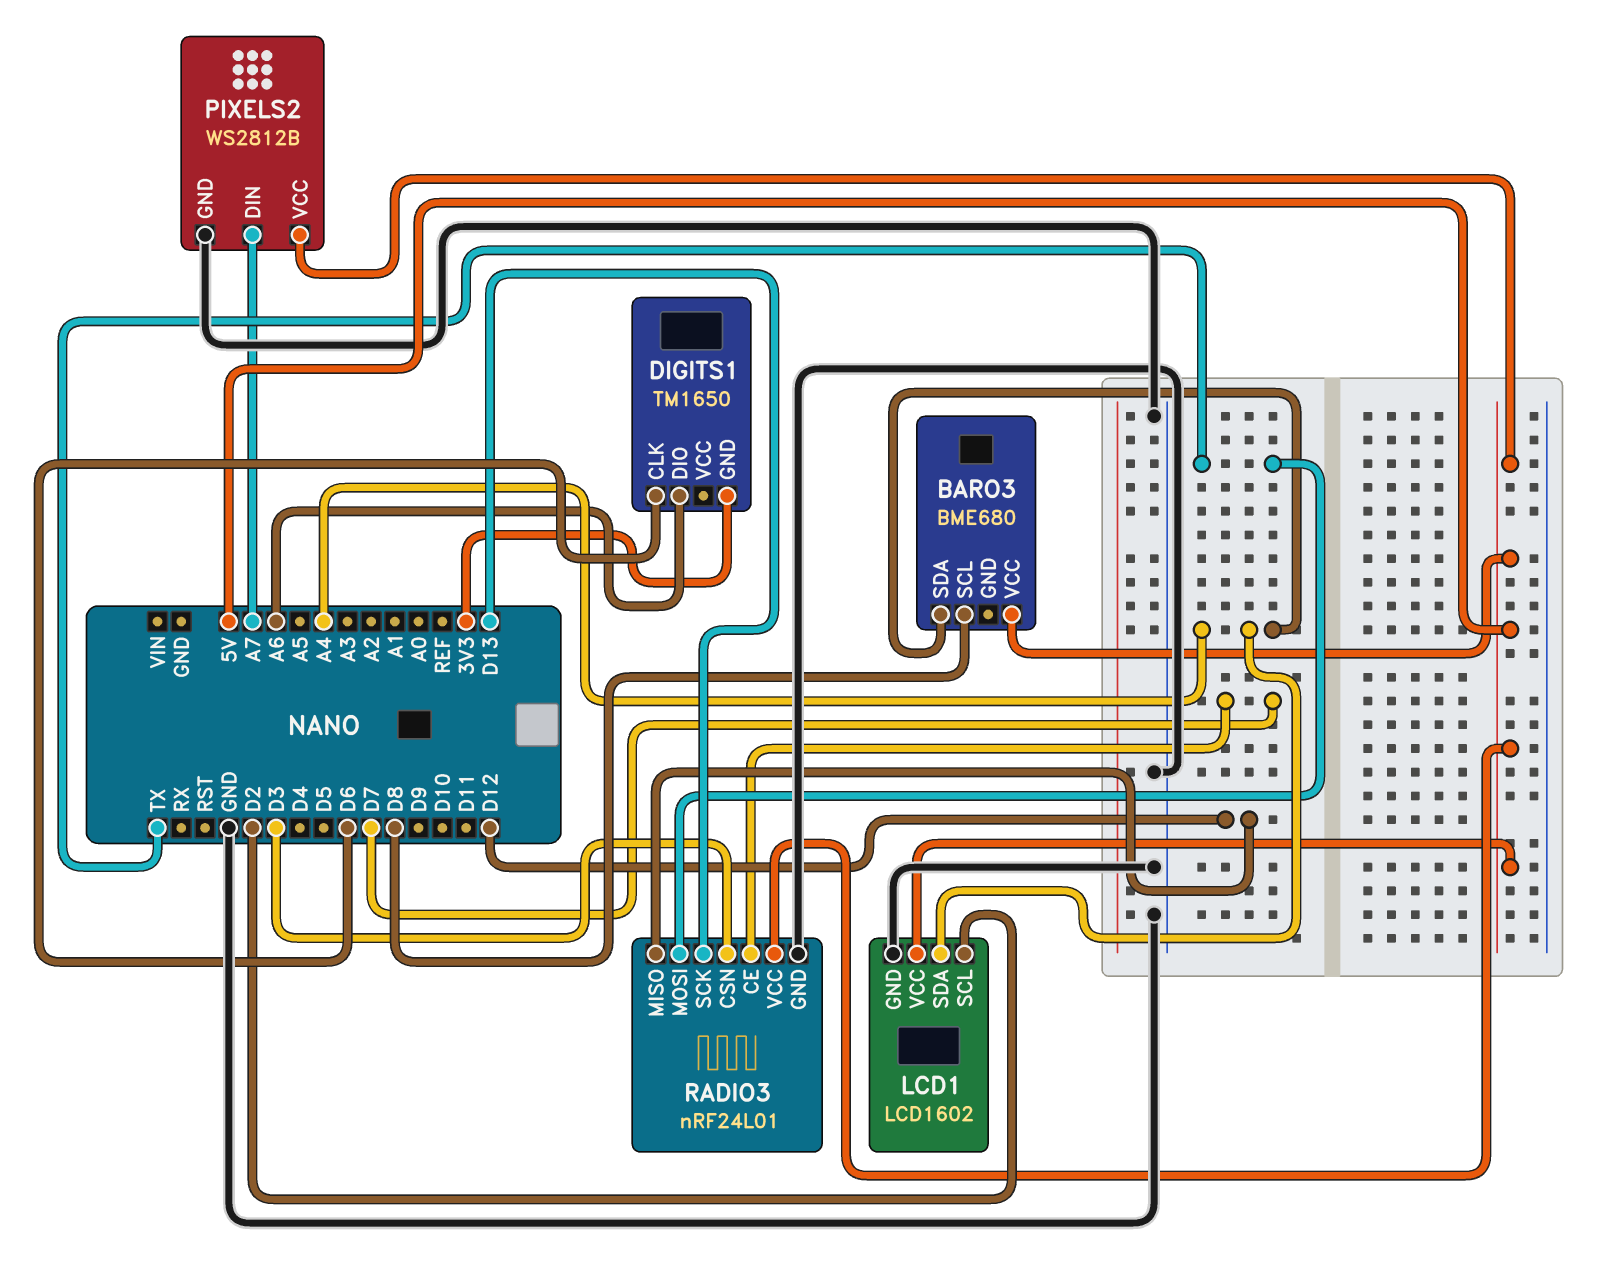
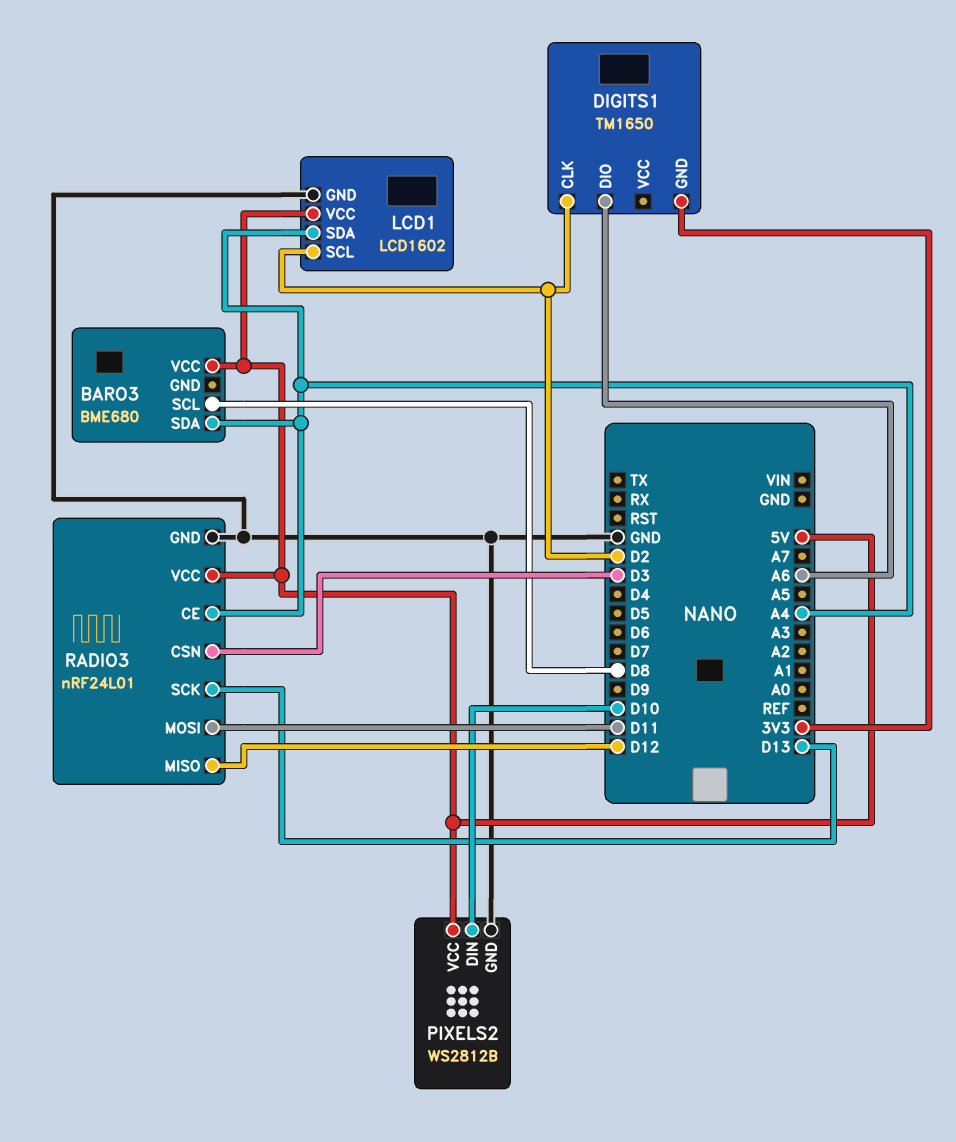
DIGITS1 pin CLK: D6 -> D2
PIXELS2 pin DIN: A7 -> D10
RADIO3 pin CE: D7 -> A4
RADIO3 pin MOSI: TX -> D11

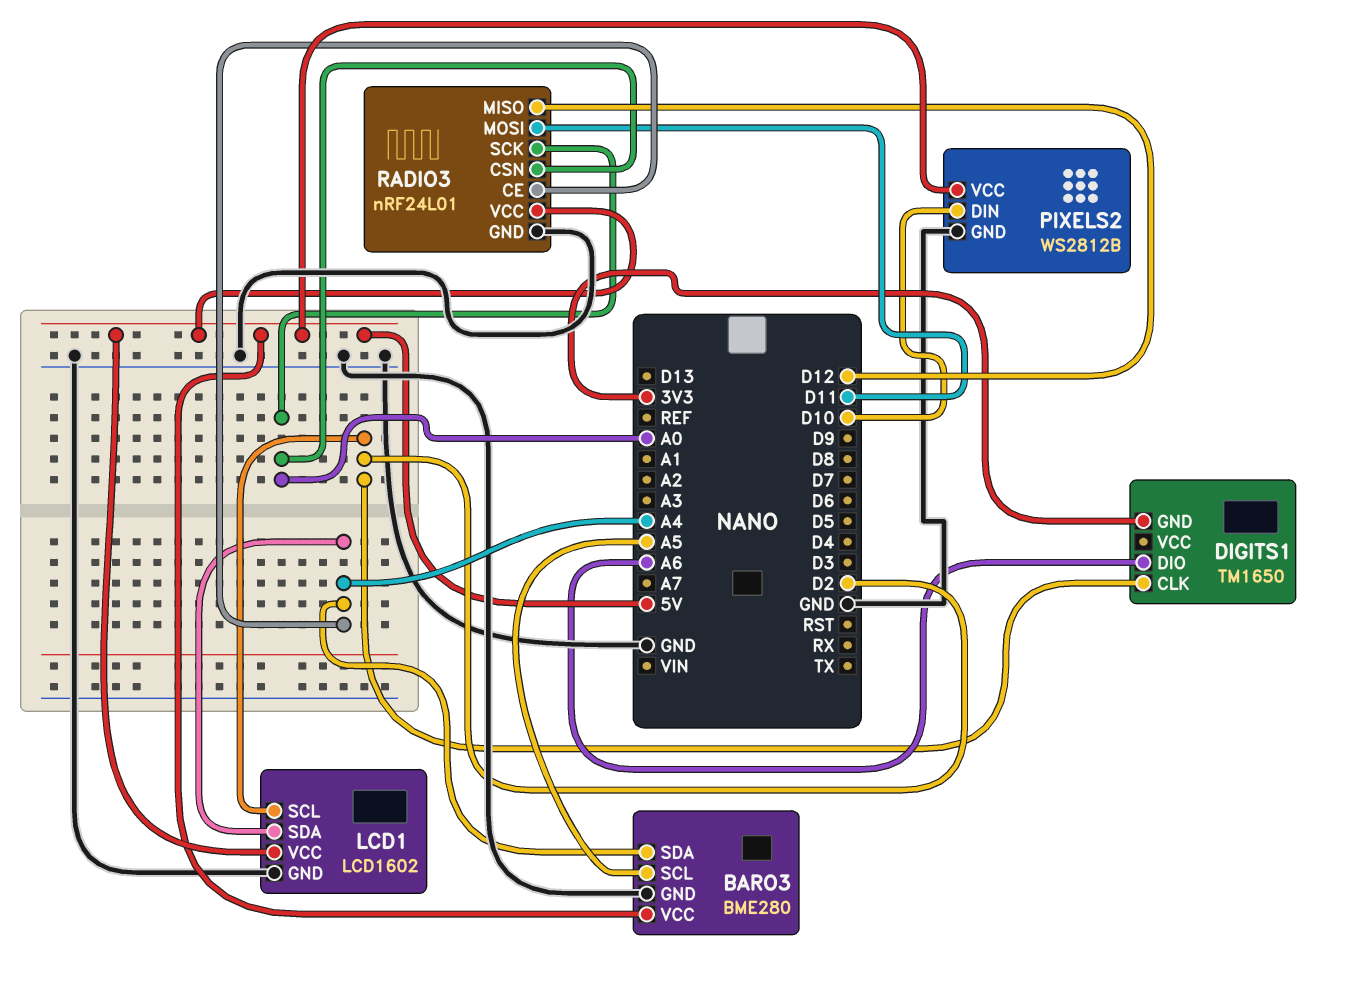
BARO3: BME680 -> BME280
BARO3 pin GND: none -> GND
BARO3 pin SCL: D8 -> A5
RADIO3 pin CSN: D3 -> A0
RADIO3 pin SCK: D13 -> A0

